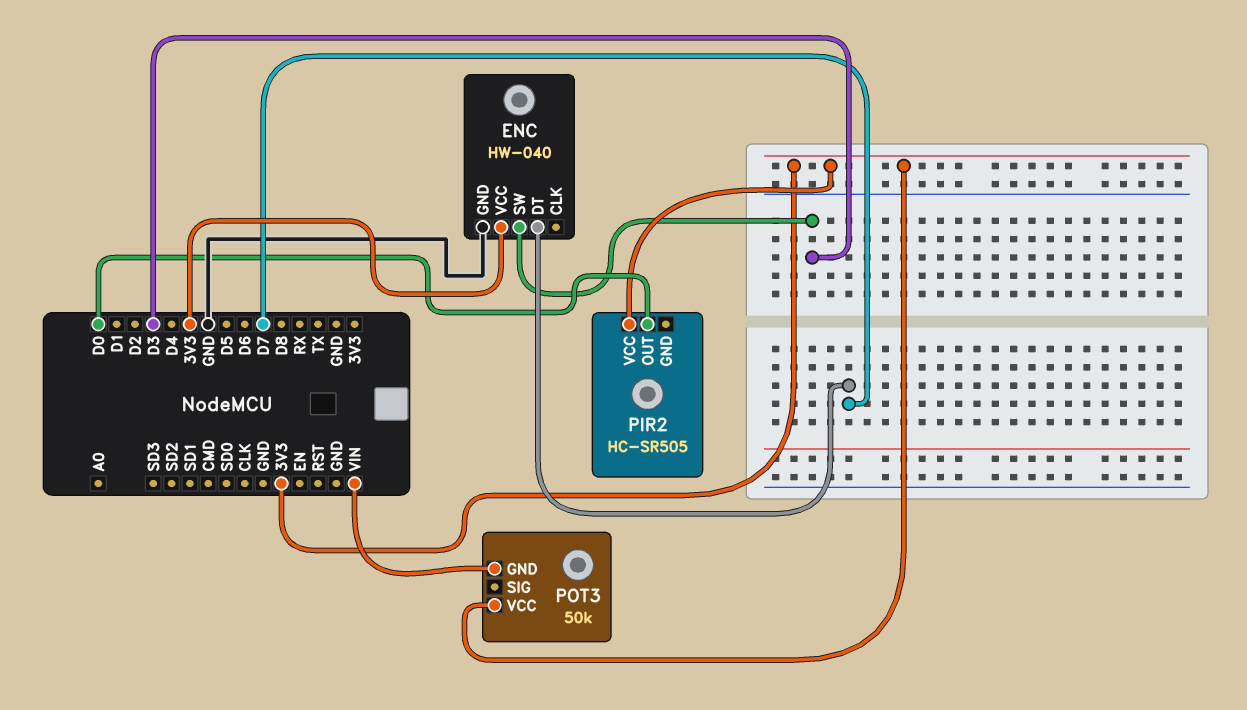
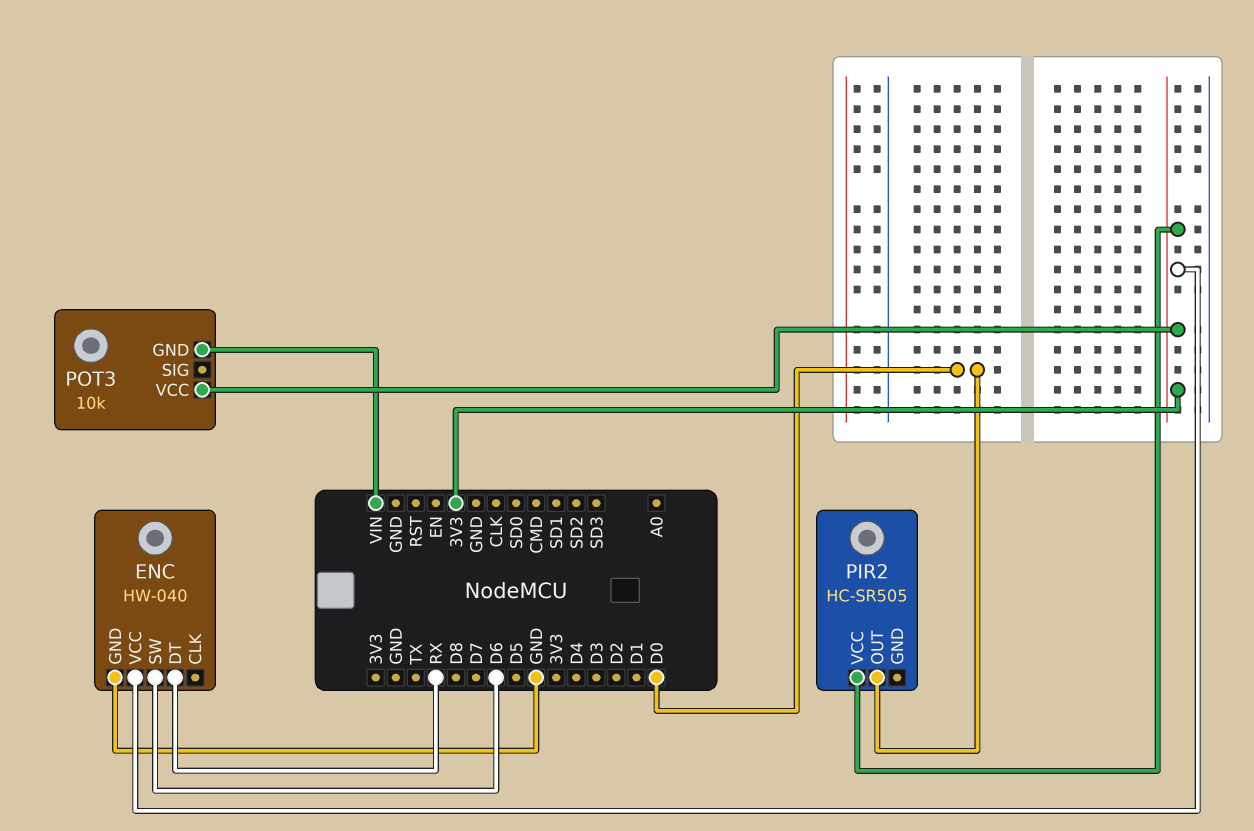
ENC pin DT: D7 -> RX
ENC pin SW: D3 -> D6
POT3: 50k -> 10k

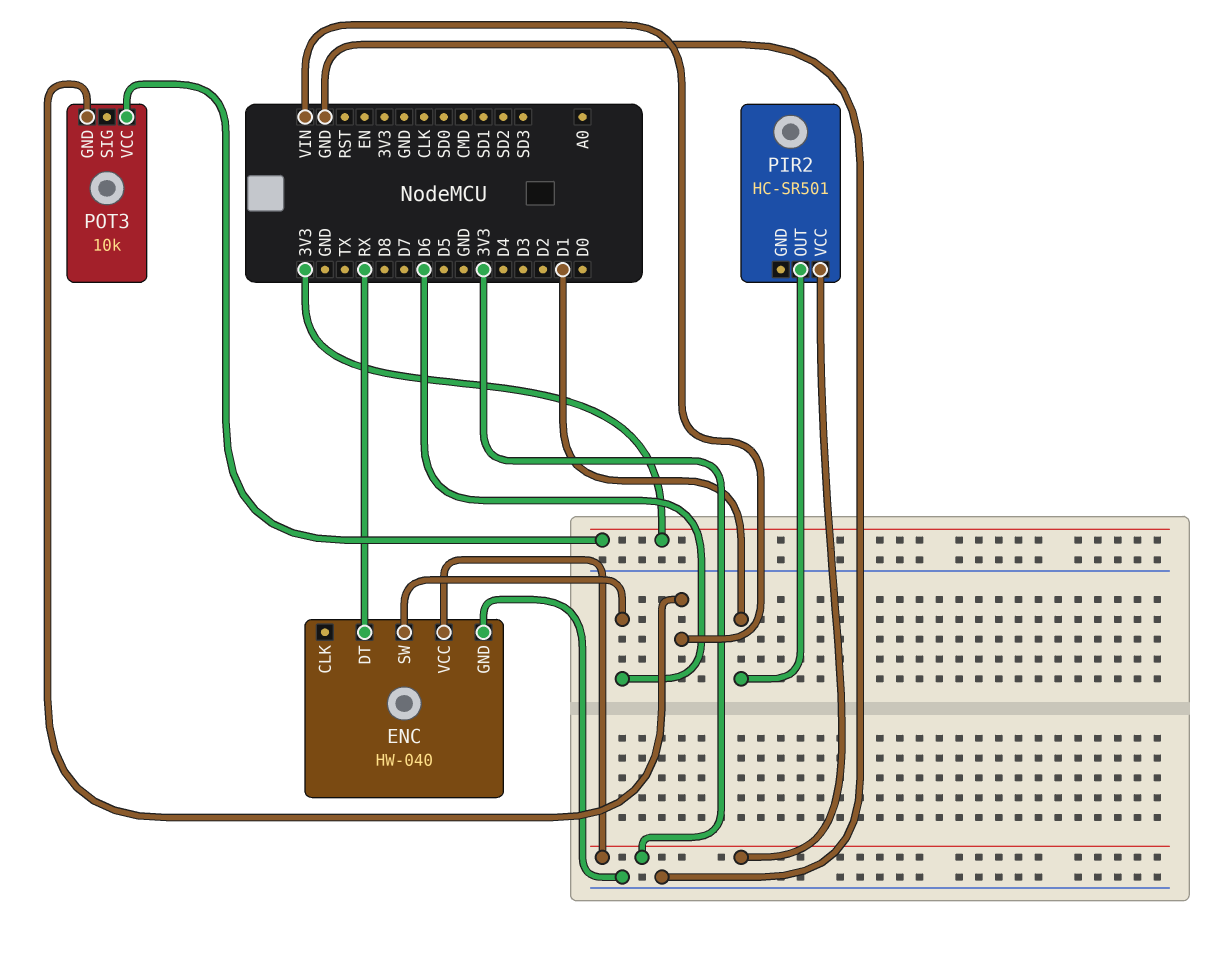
PIR2: HC-SR505 -> HC-SR501
PIR2 pin OUT: D0 -> D1

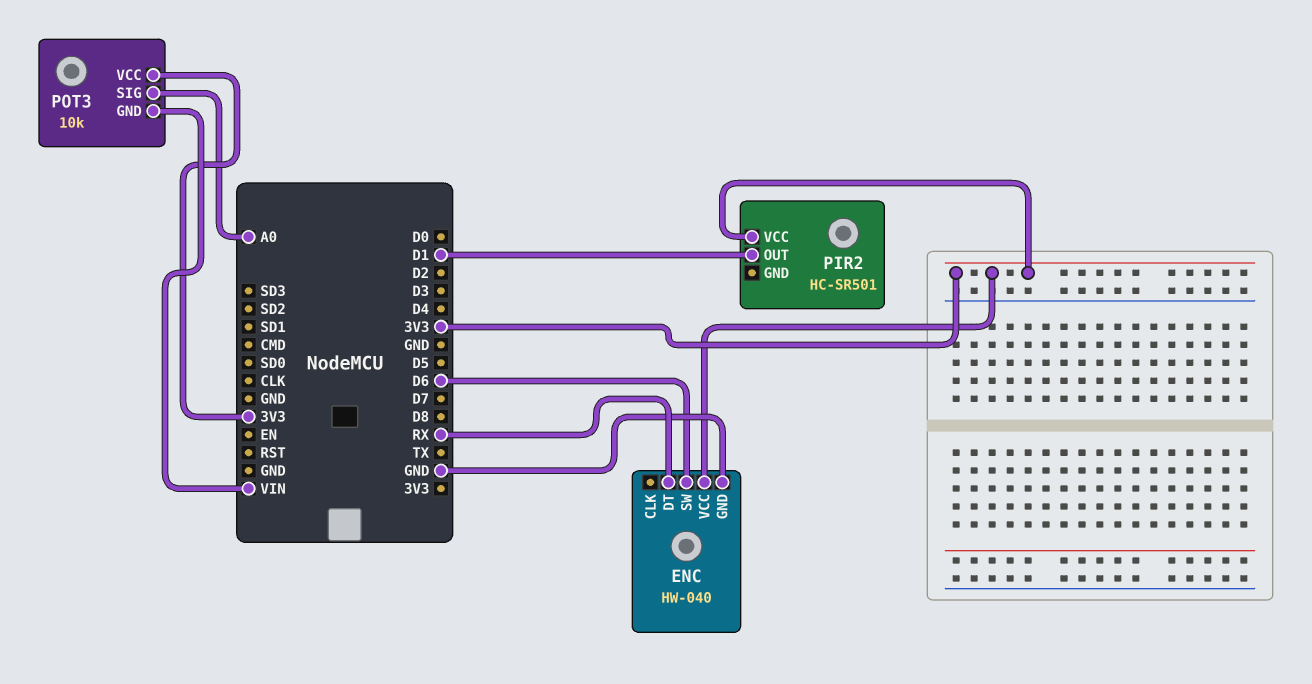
POT3 pin SIG: none -> A0

